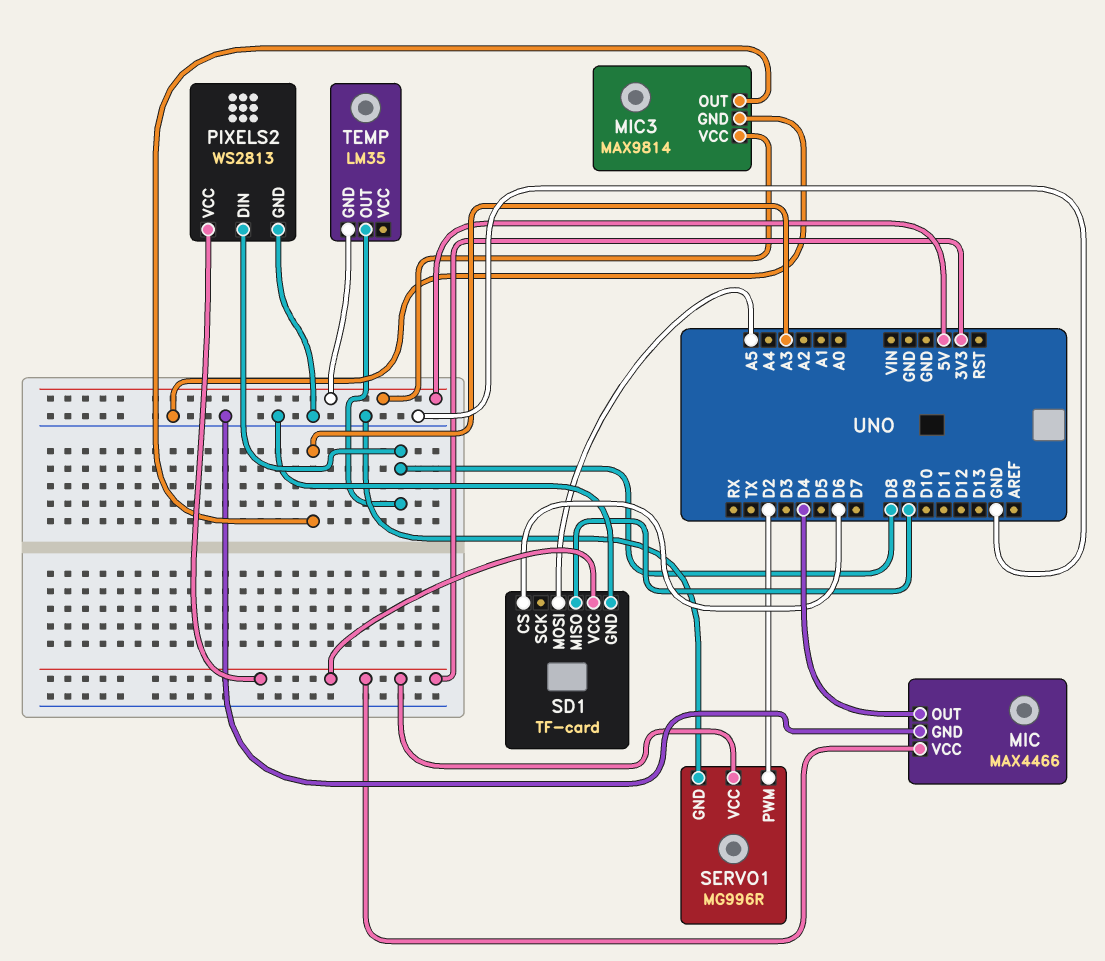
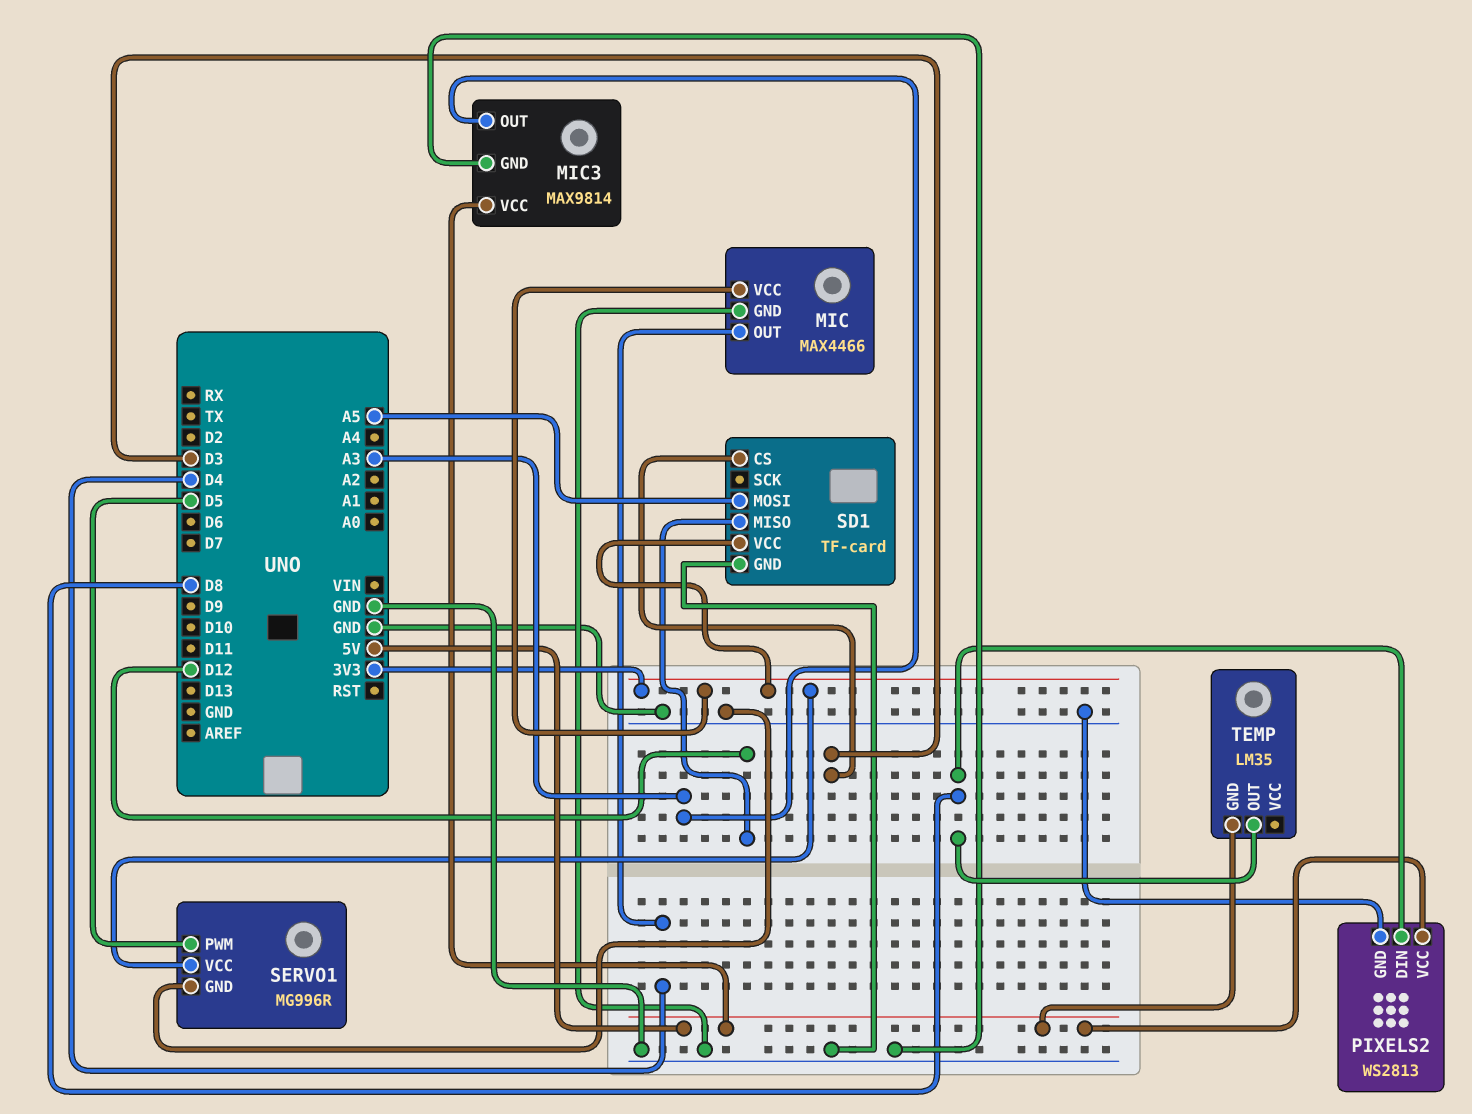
PIXELS2 pin VCC: 3V3 -> 5V
SD1 pin CS: D6 -> D3
SD1 pin MISO: D9 -> D12
SERVO1 pin PWM: D2 -> D5

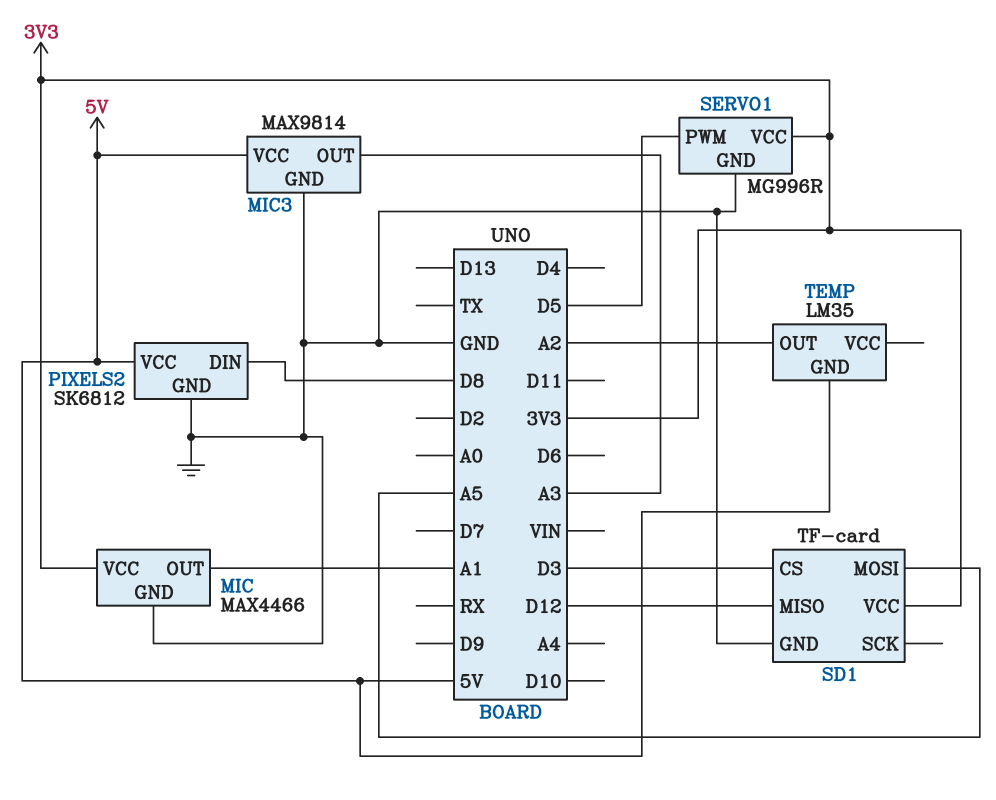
MIC pin OUT: D4 -> A1
PIXELS2: WS2813 -> SK6812
TEMP pin OUT: D8 -> A2

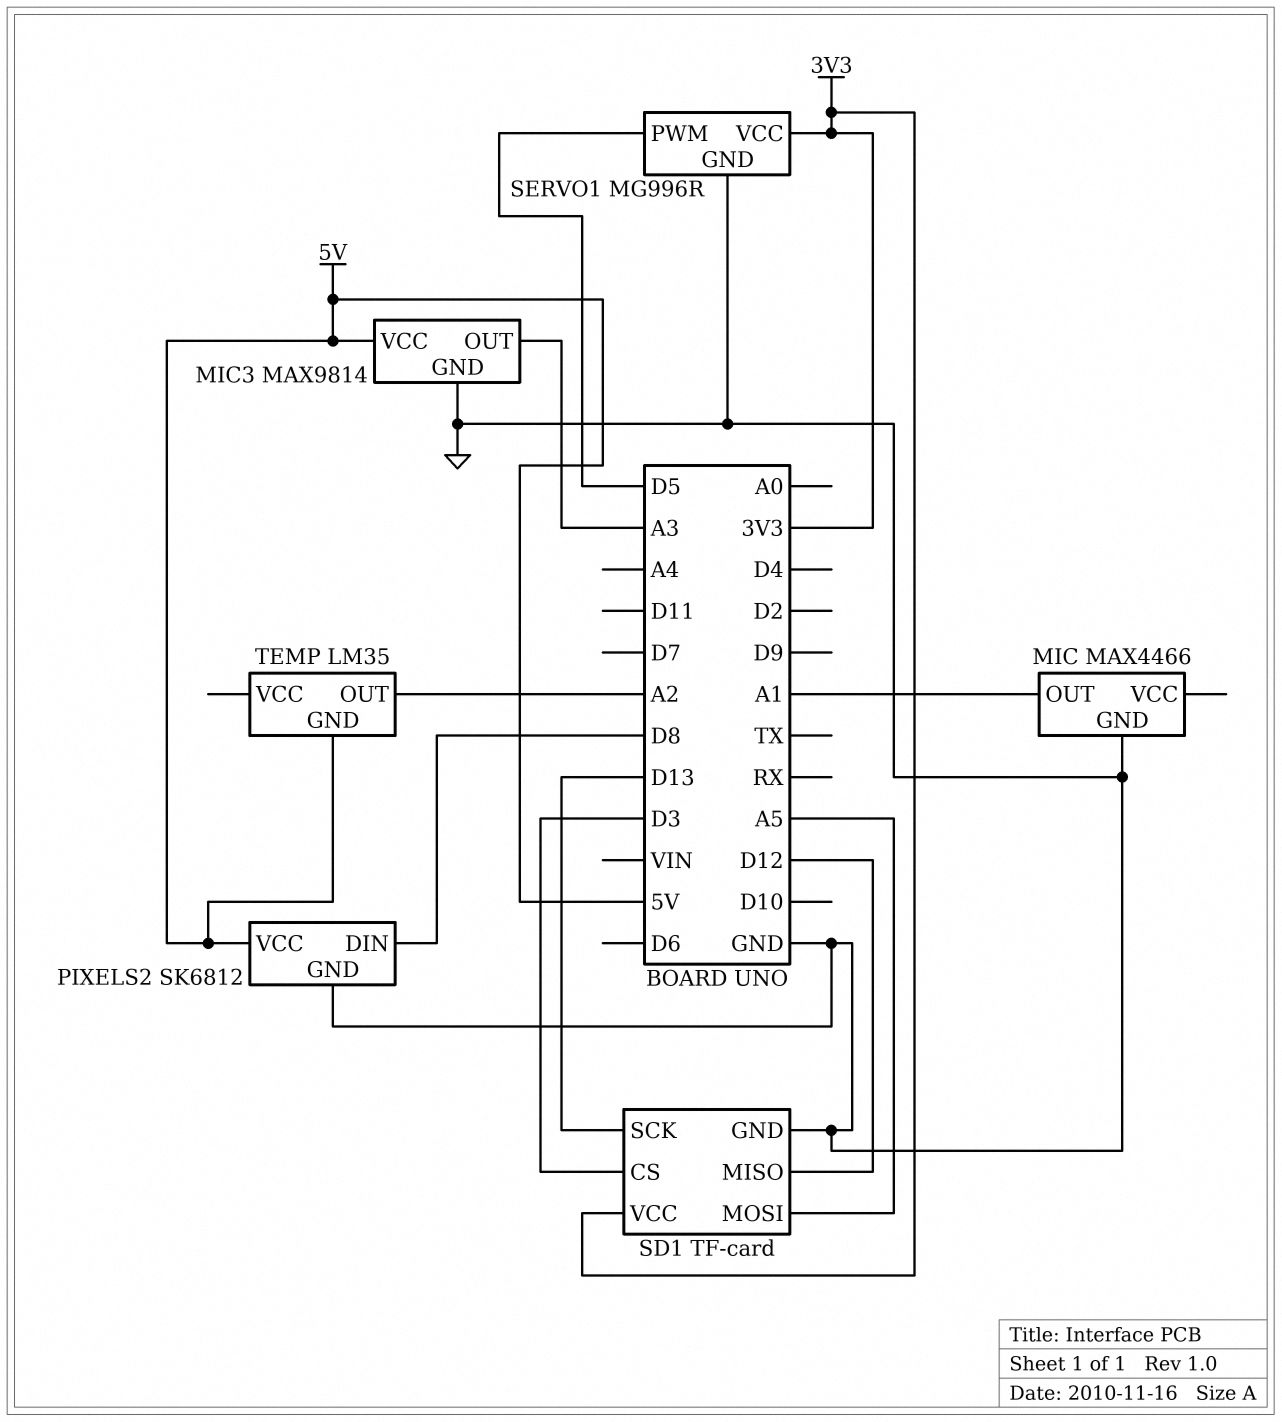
MIC pin VCC: 3V3 -> none
SD1 pin SCK: none -> D13

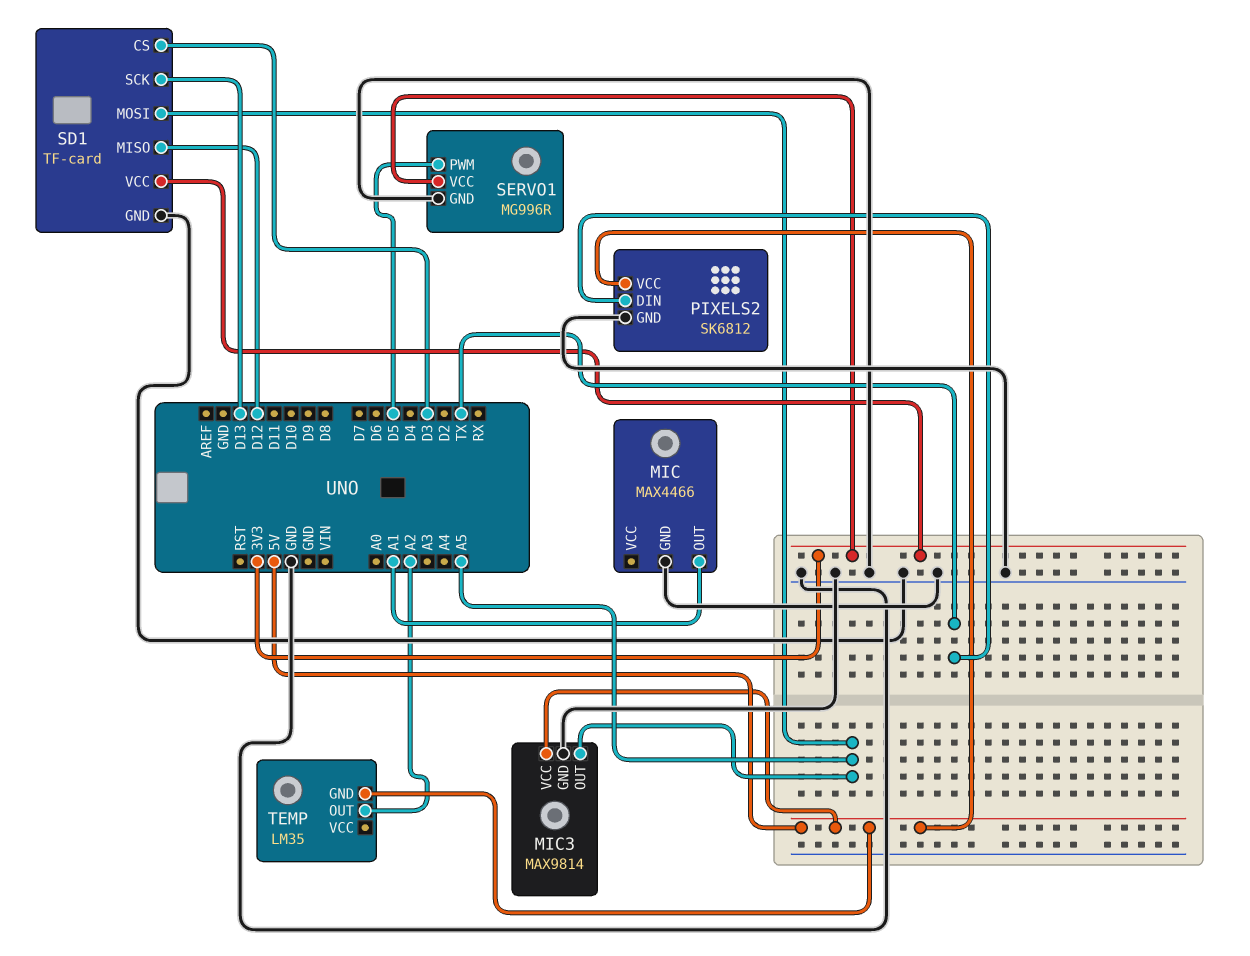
MIC3 pin OUT: A3 -> A5
PIXELS2 pin DIN: D8 -> TX

